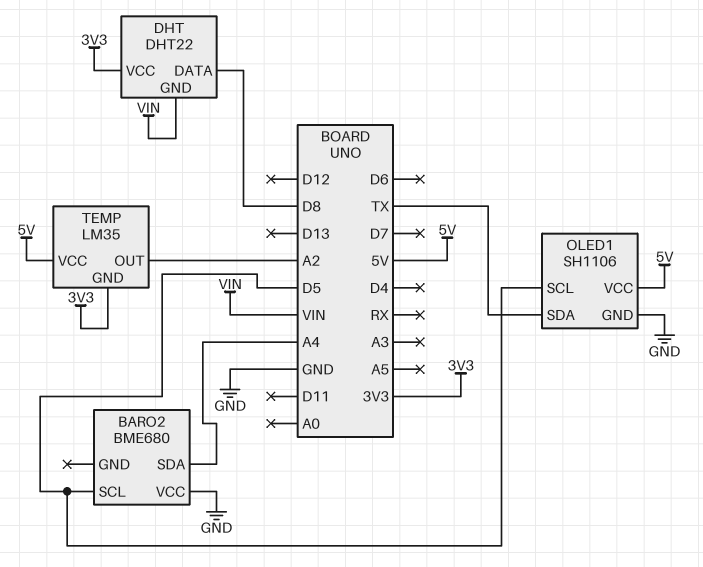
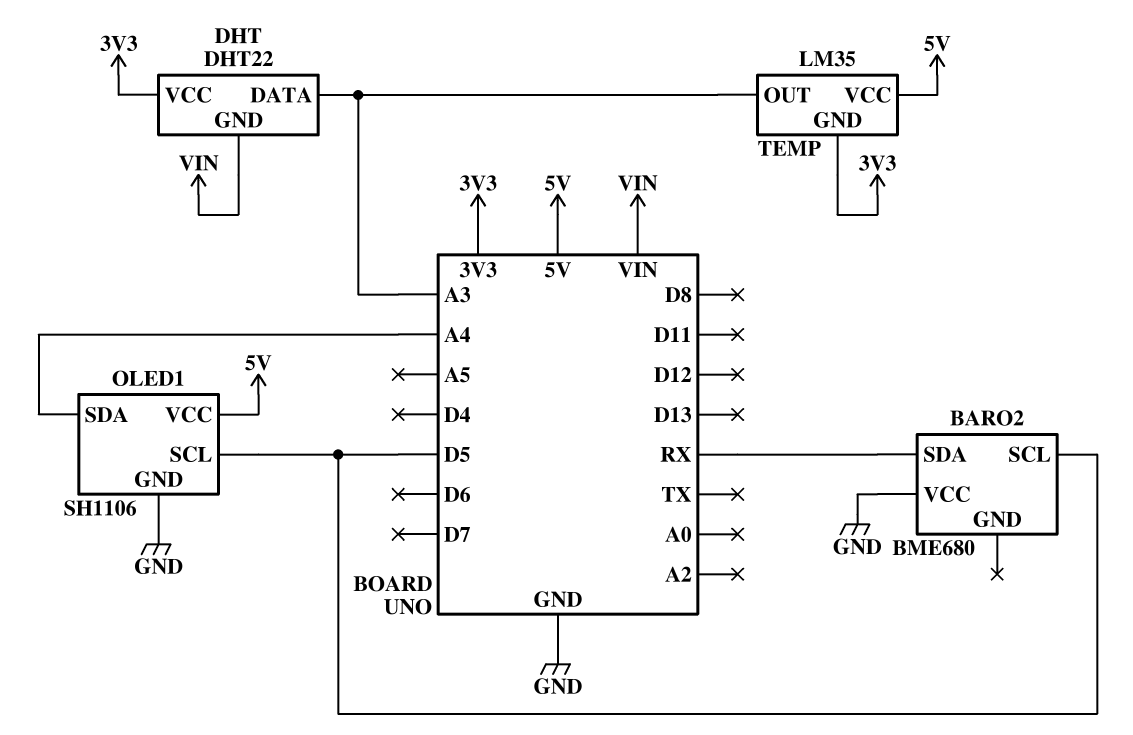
BARO2 pin SDA: A4 -> RX
DHT pin DATA: D8 -> A3
OLED1 pin SDA: TX -> A4
TEMP pin OUT: A2 -> A3

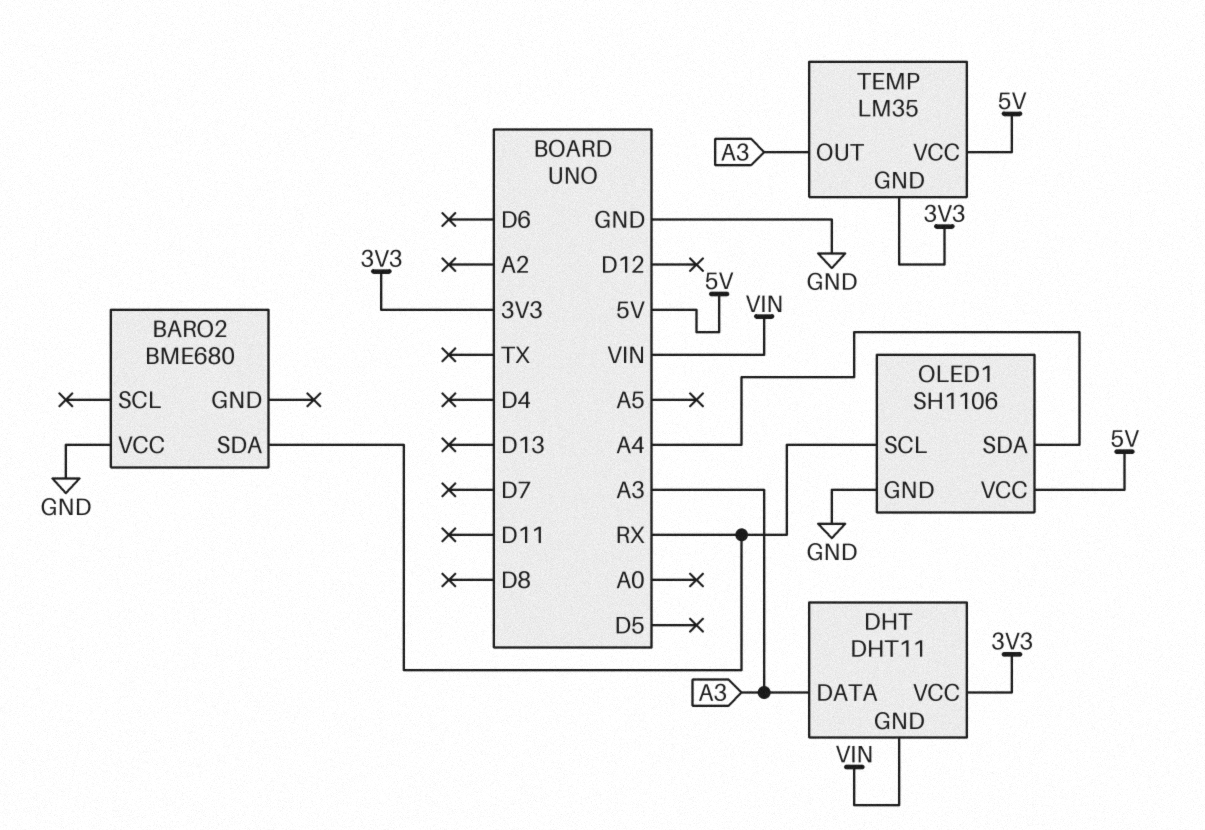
BARO2 pin SCL: D5 -> none
DHT: DHT22 -> DHT11
OLED1 pin SCL: D5 -> RX

